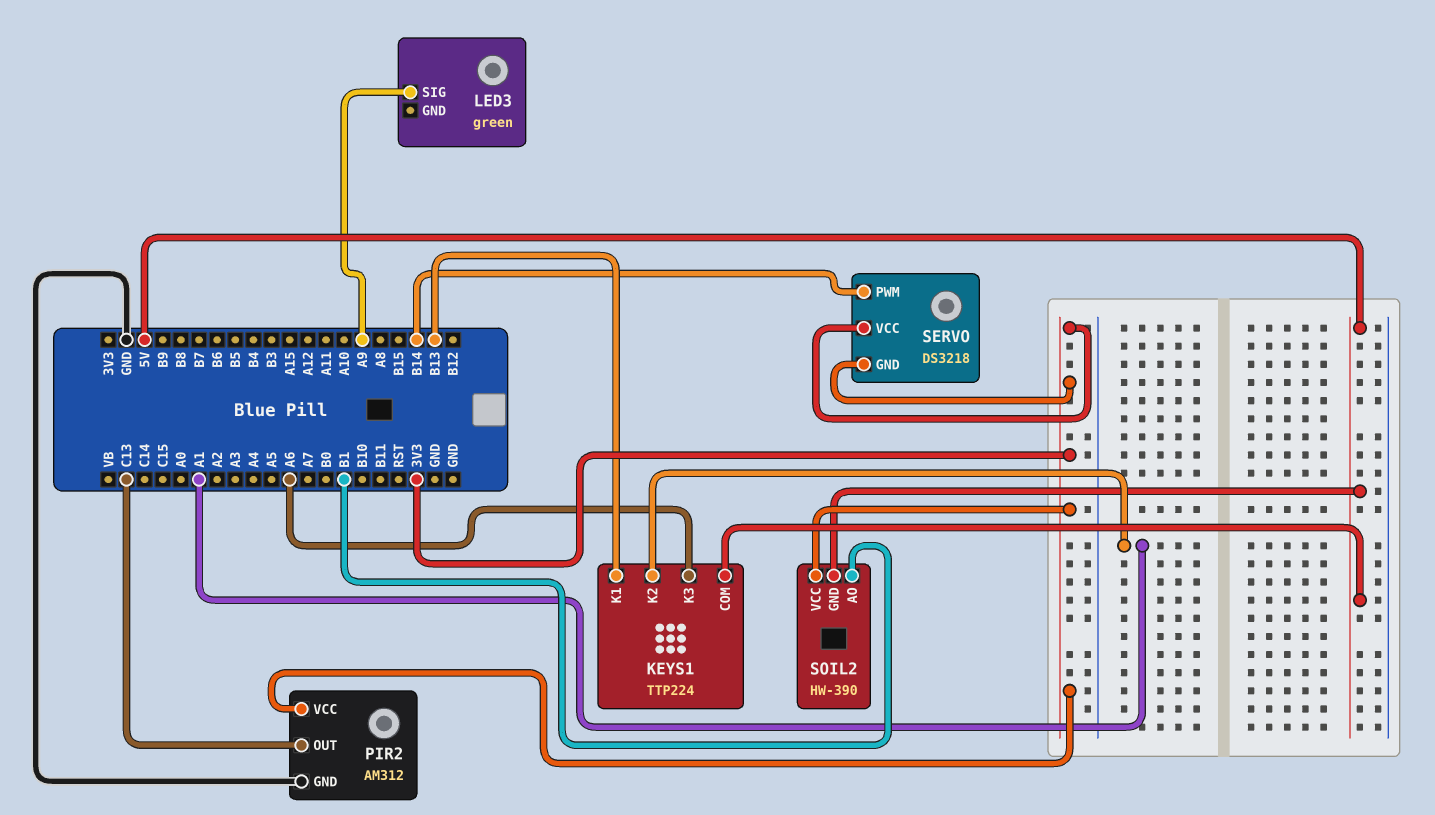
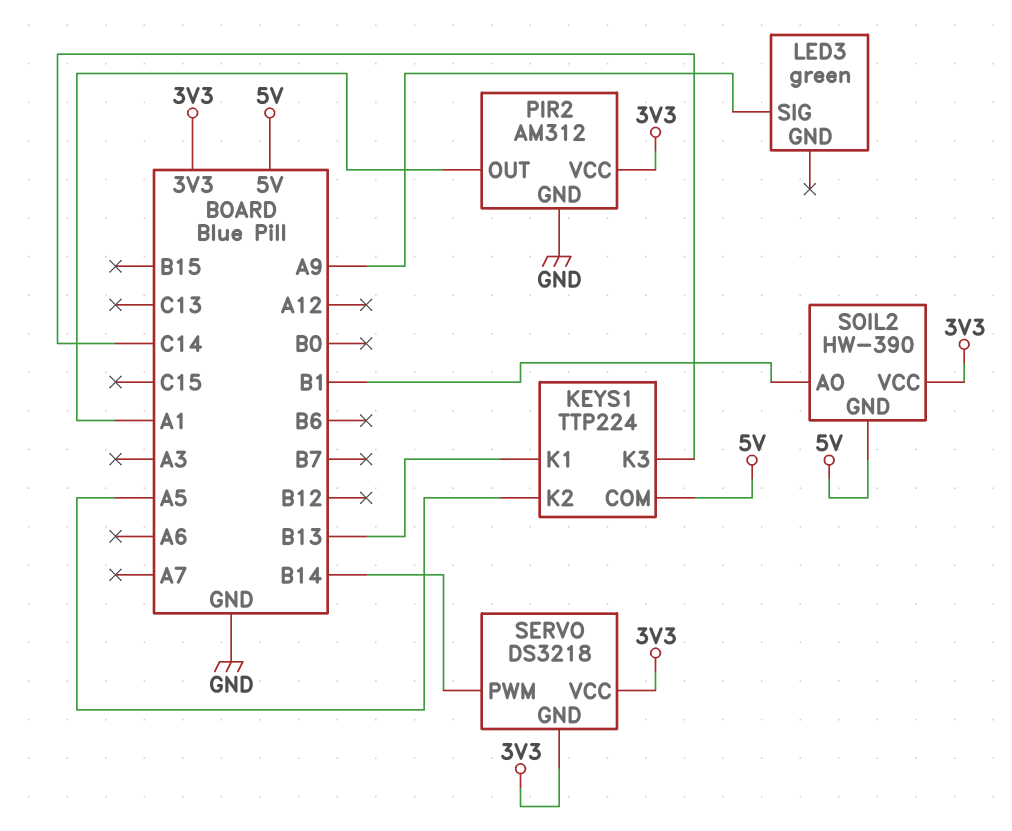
KEYS1 pin K2: A1 -> A5
KEYS1 pin K3: A6 -> C14
PIR2 pin OUT: C13 -> A1

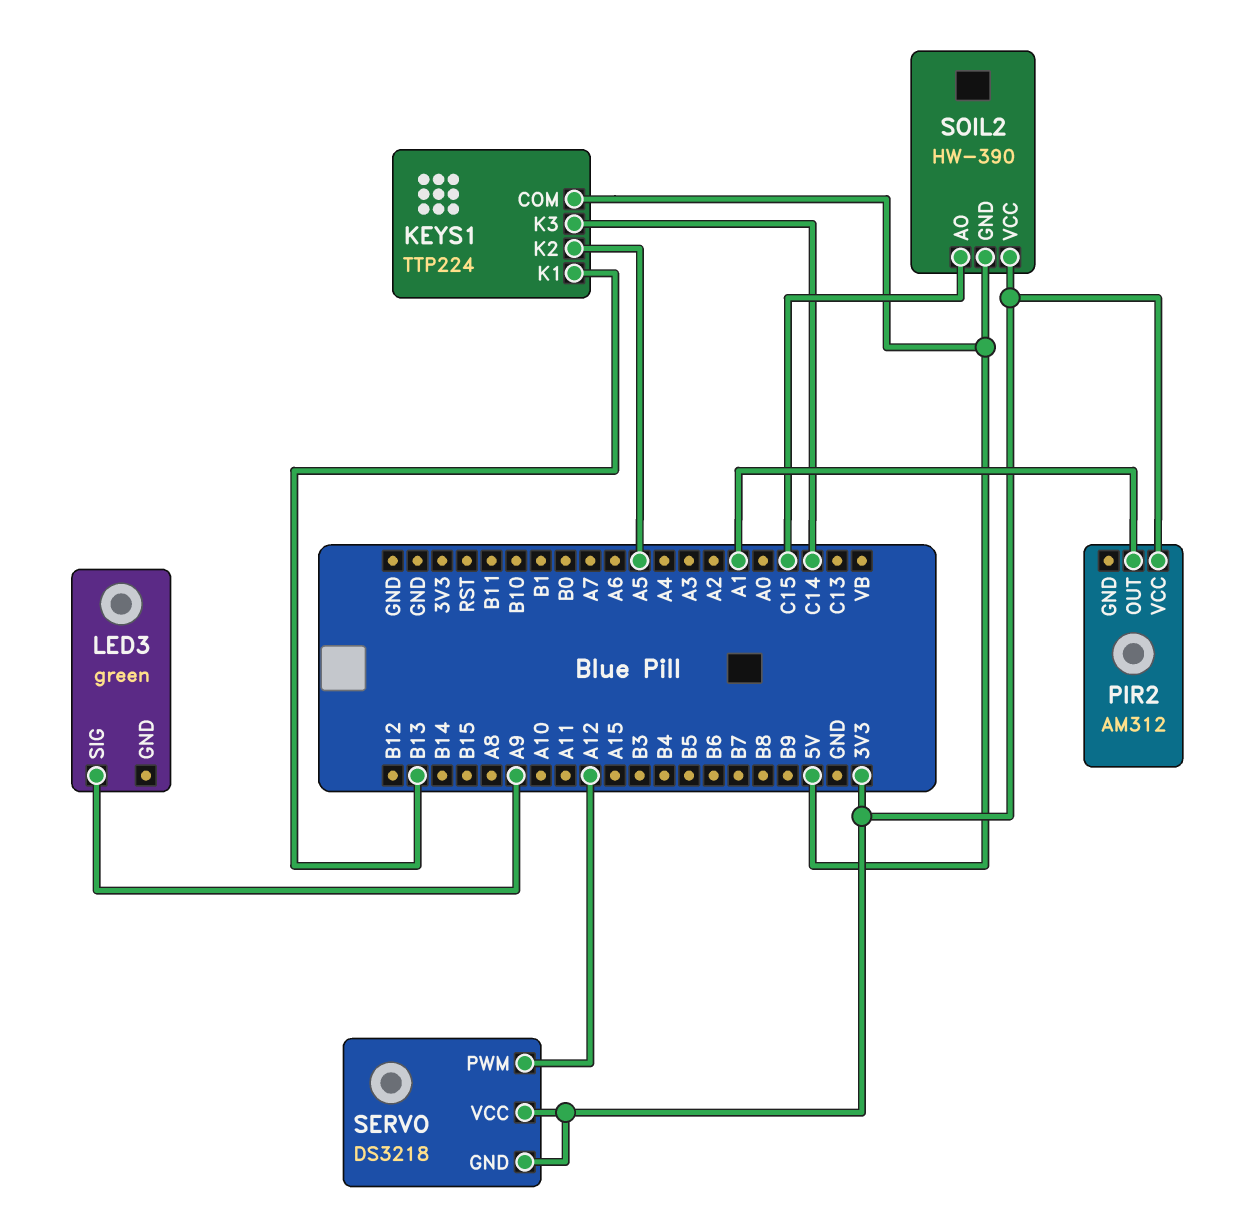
PIR2 pin GND: GND -> none
SERVO pin PWM: B14 -> A12
SOIL2 pin AO: B1 -> C15

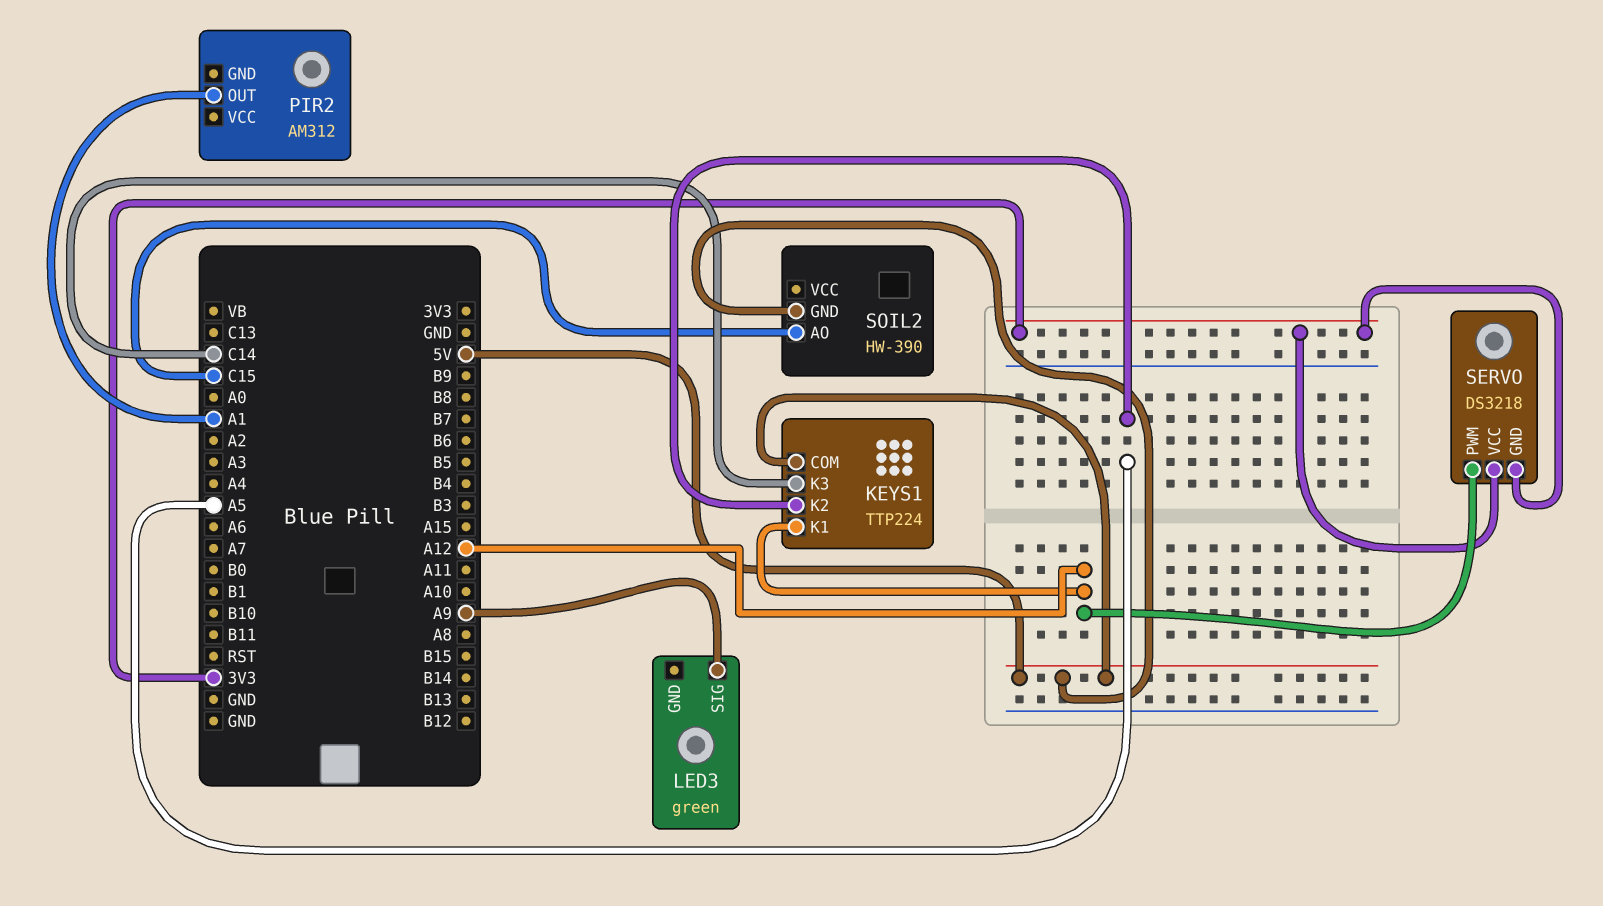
KEYS1 pin K1: B13 -> A12
PIR2 pin VCC: 3V3 -> none
SOIL2 pin VCC: 3V3 -> none

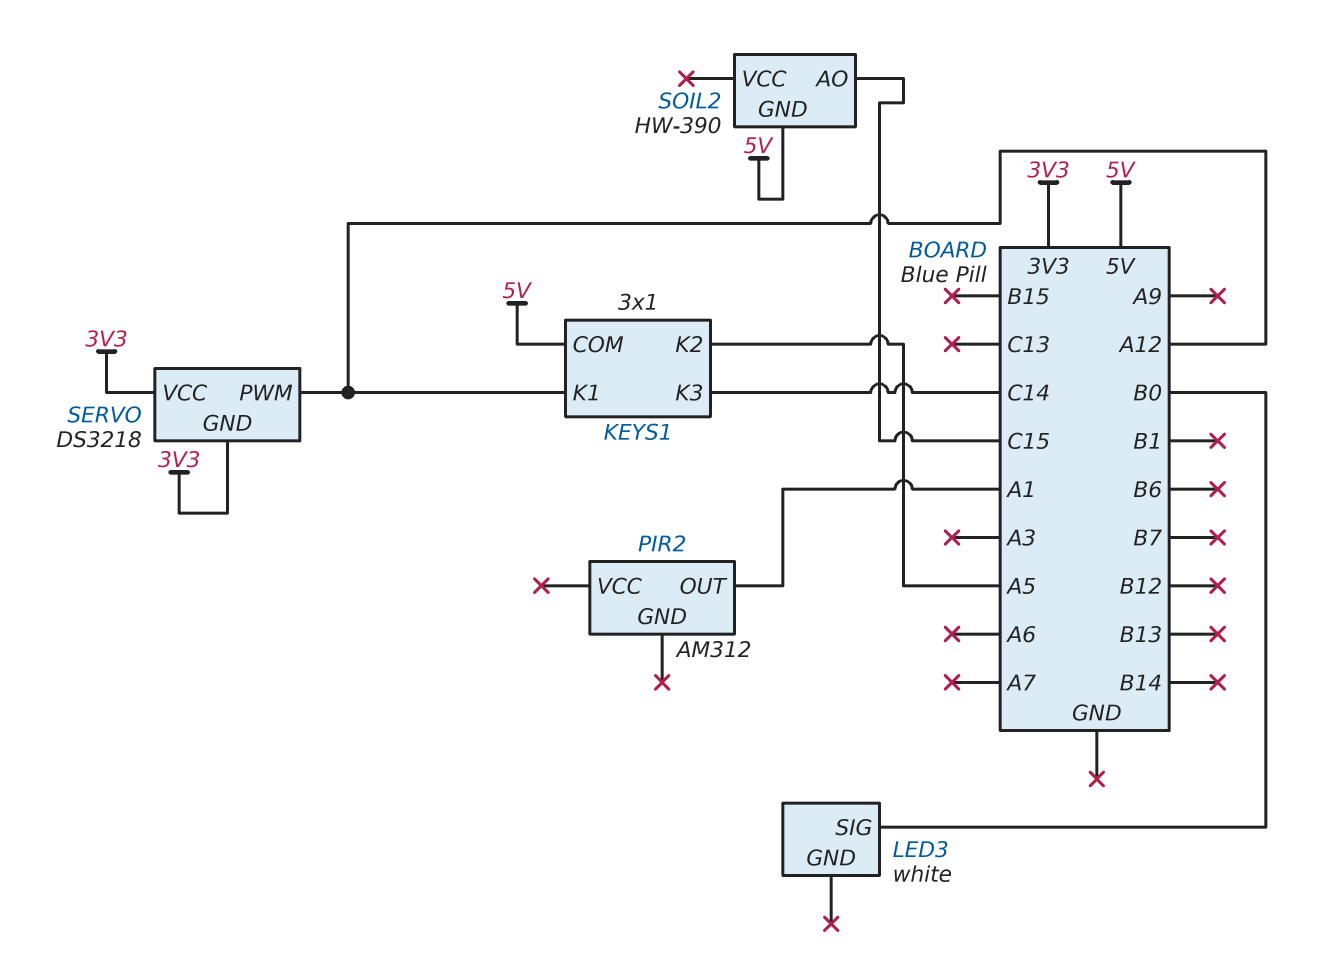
KEYS1: TTP224 -> 3x1
LED3: green -> white
LED3 pin SIG: A9 -> B0

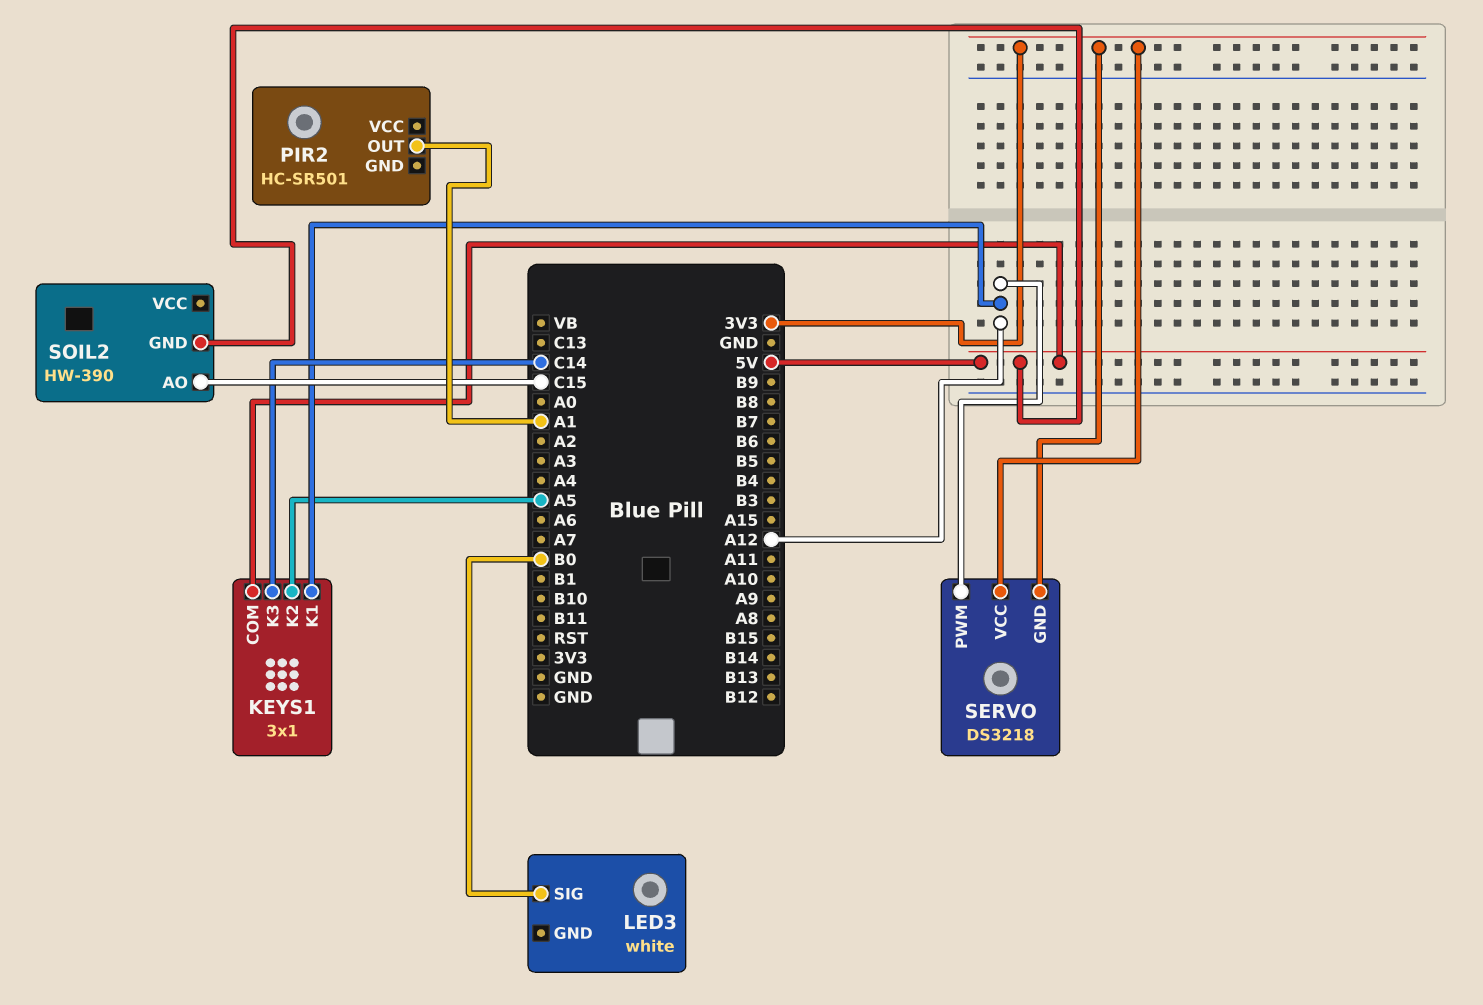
PIR2: AM312 -> HC-SR501

